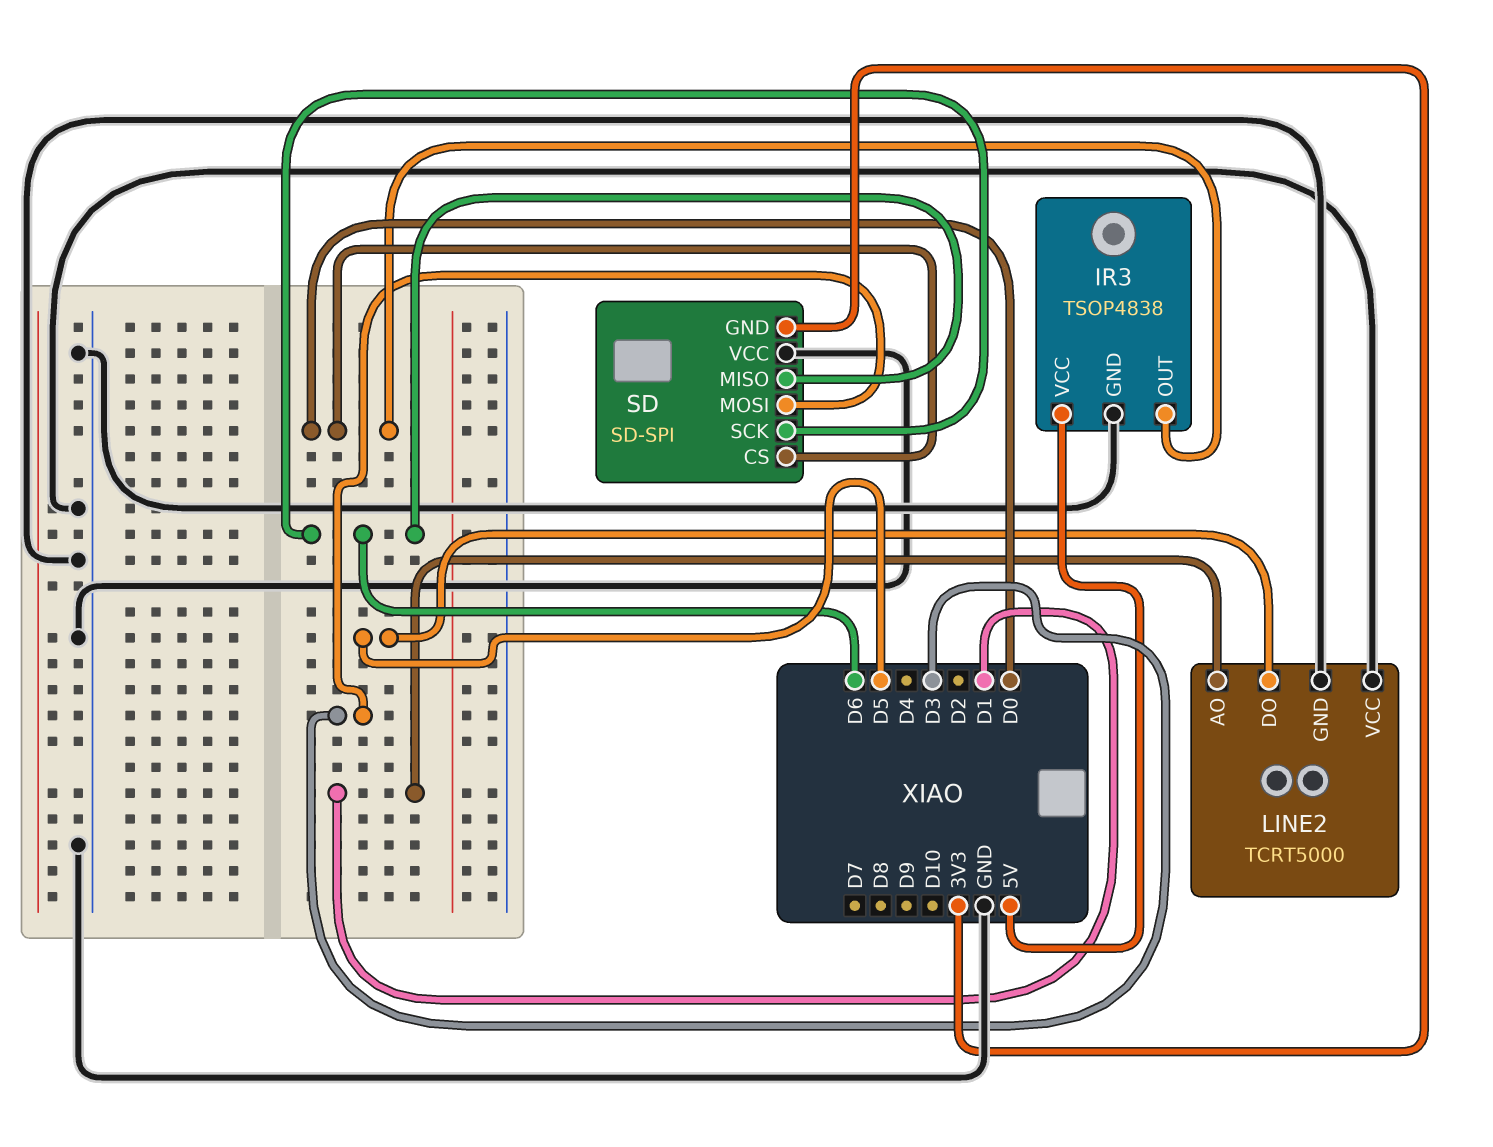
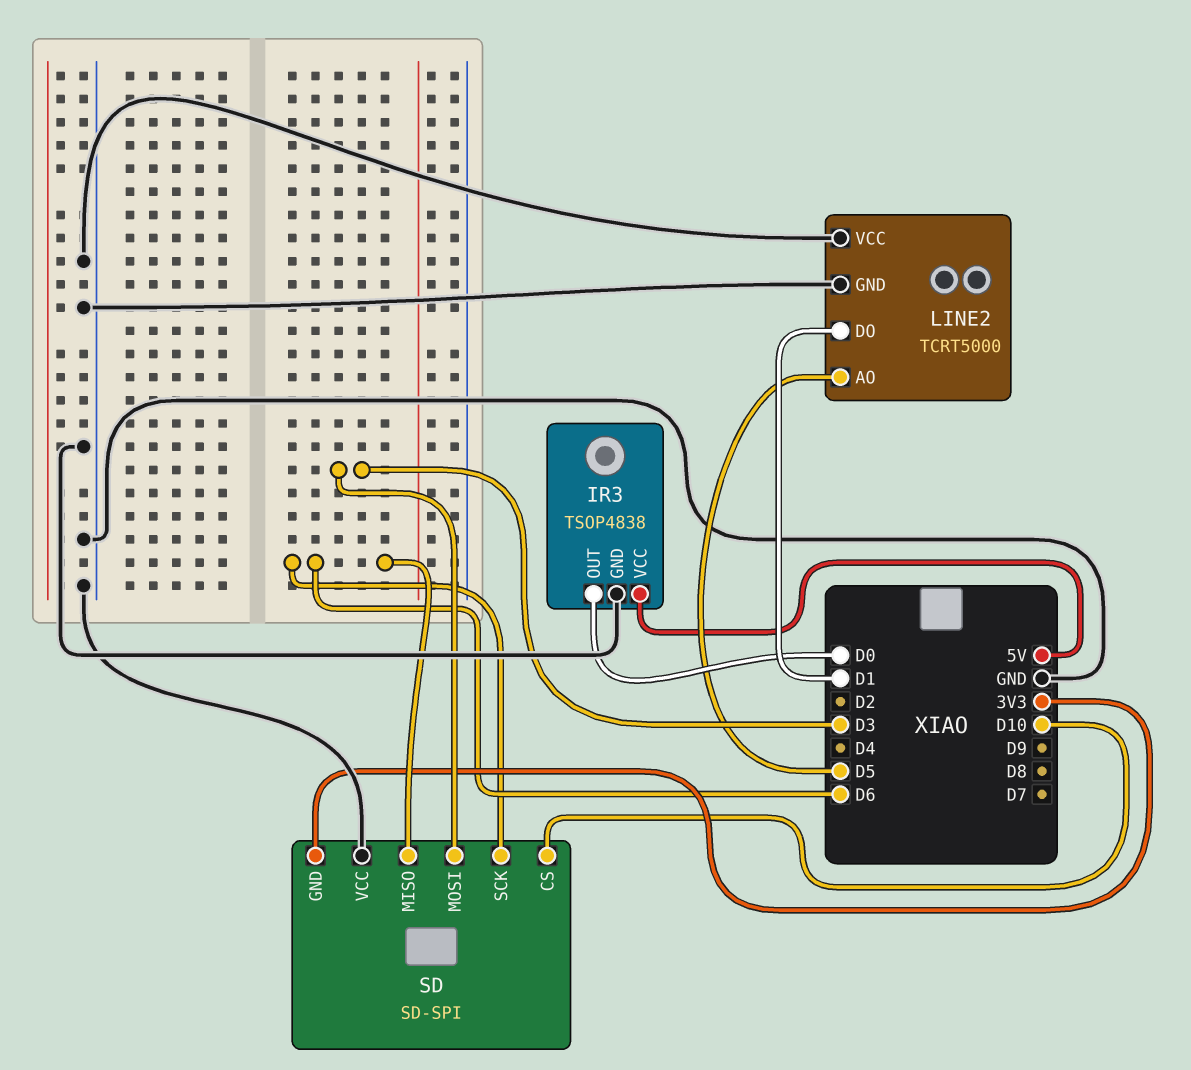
LINE2 pin AO: D1 -> D5
LINE2 pin DO: D5 -> D1
SD pin CS: D0 -> D10

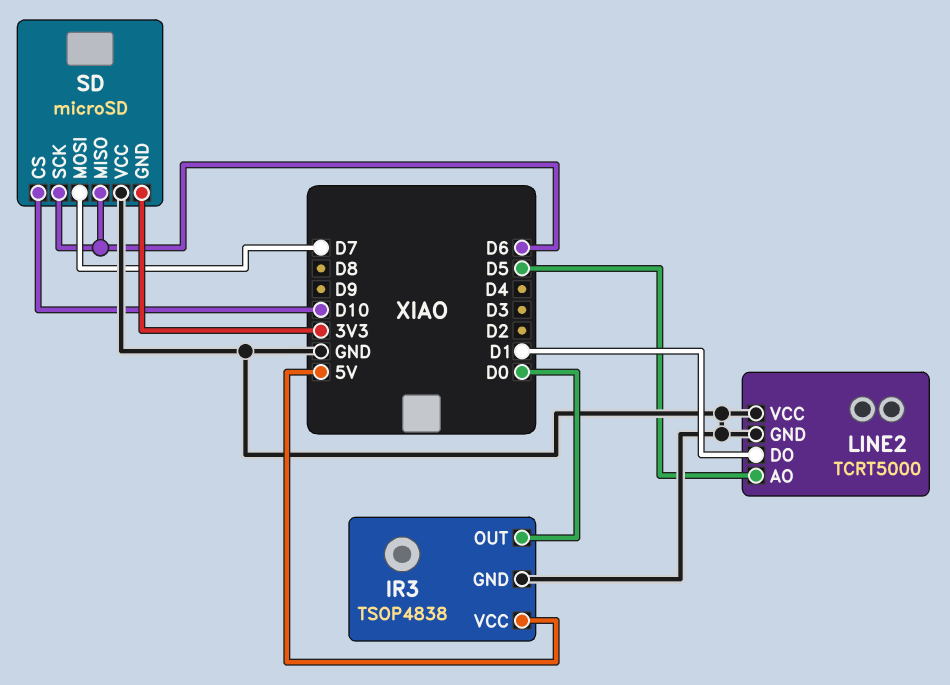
SD: SD-SPI -> microSD
SD pin MOSI: D3 -> D7

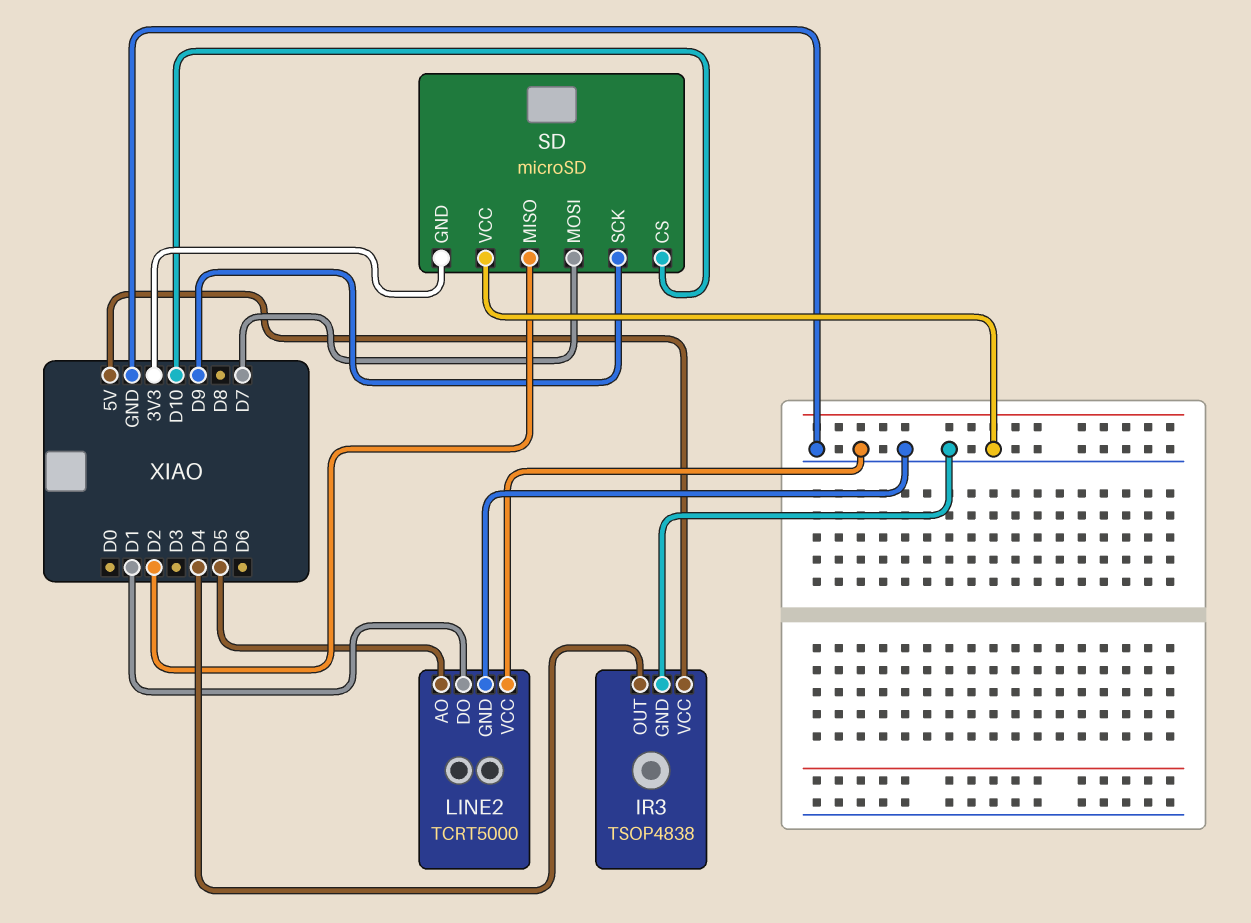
IR3 pin OUT: D0 -> D4
SD pin MISO: D6 -> D2
SD pin SCK: D6 -> D9

